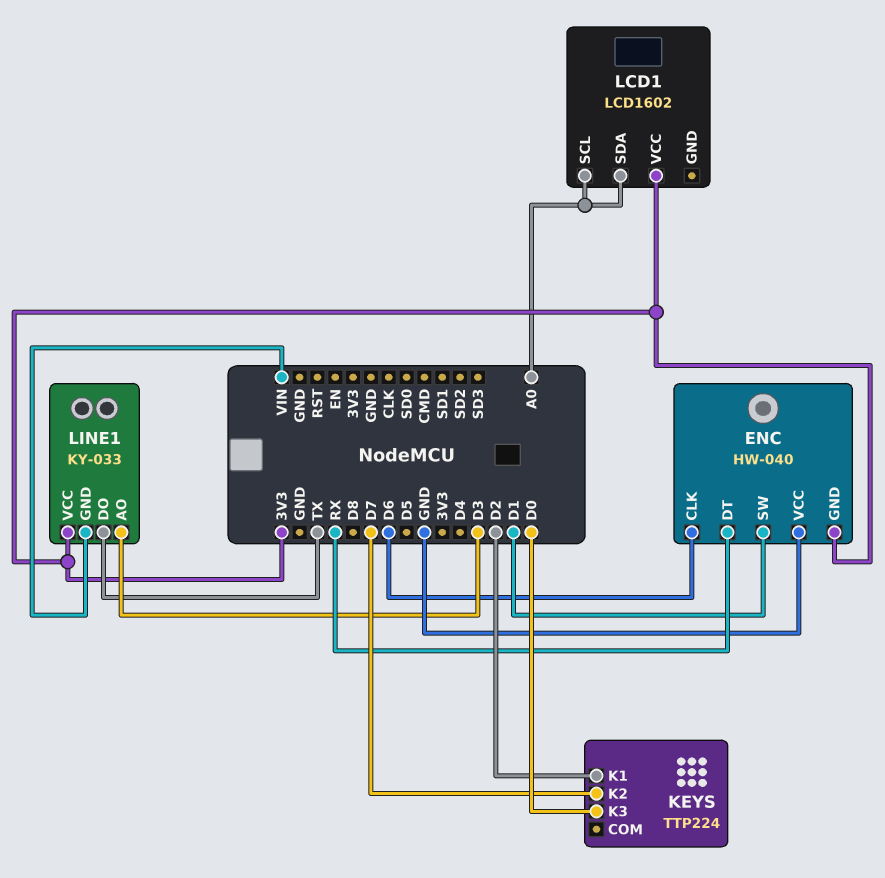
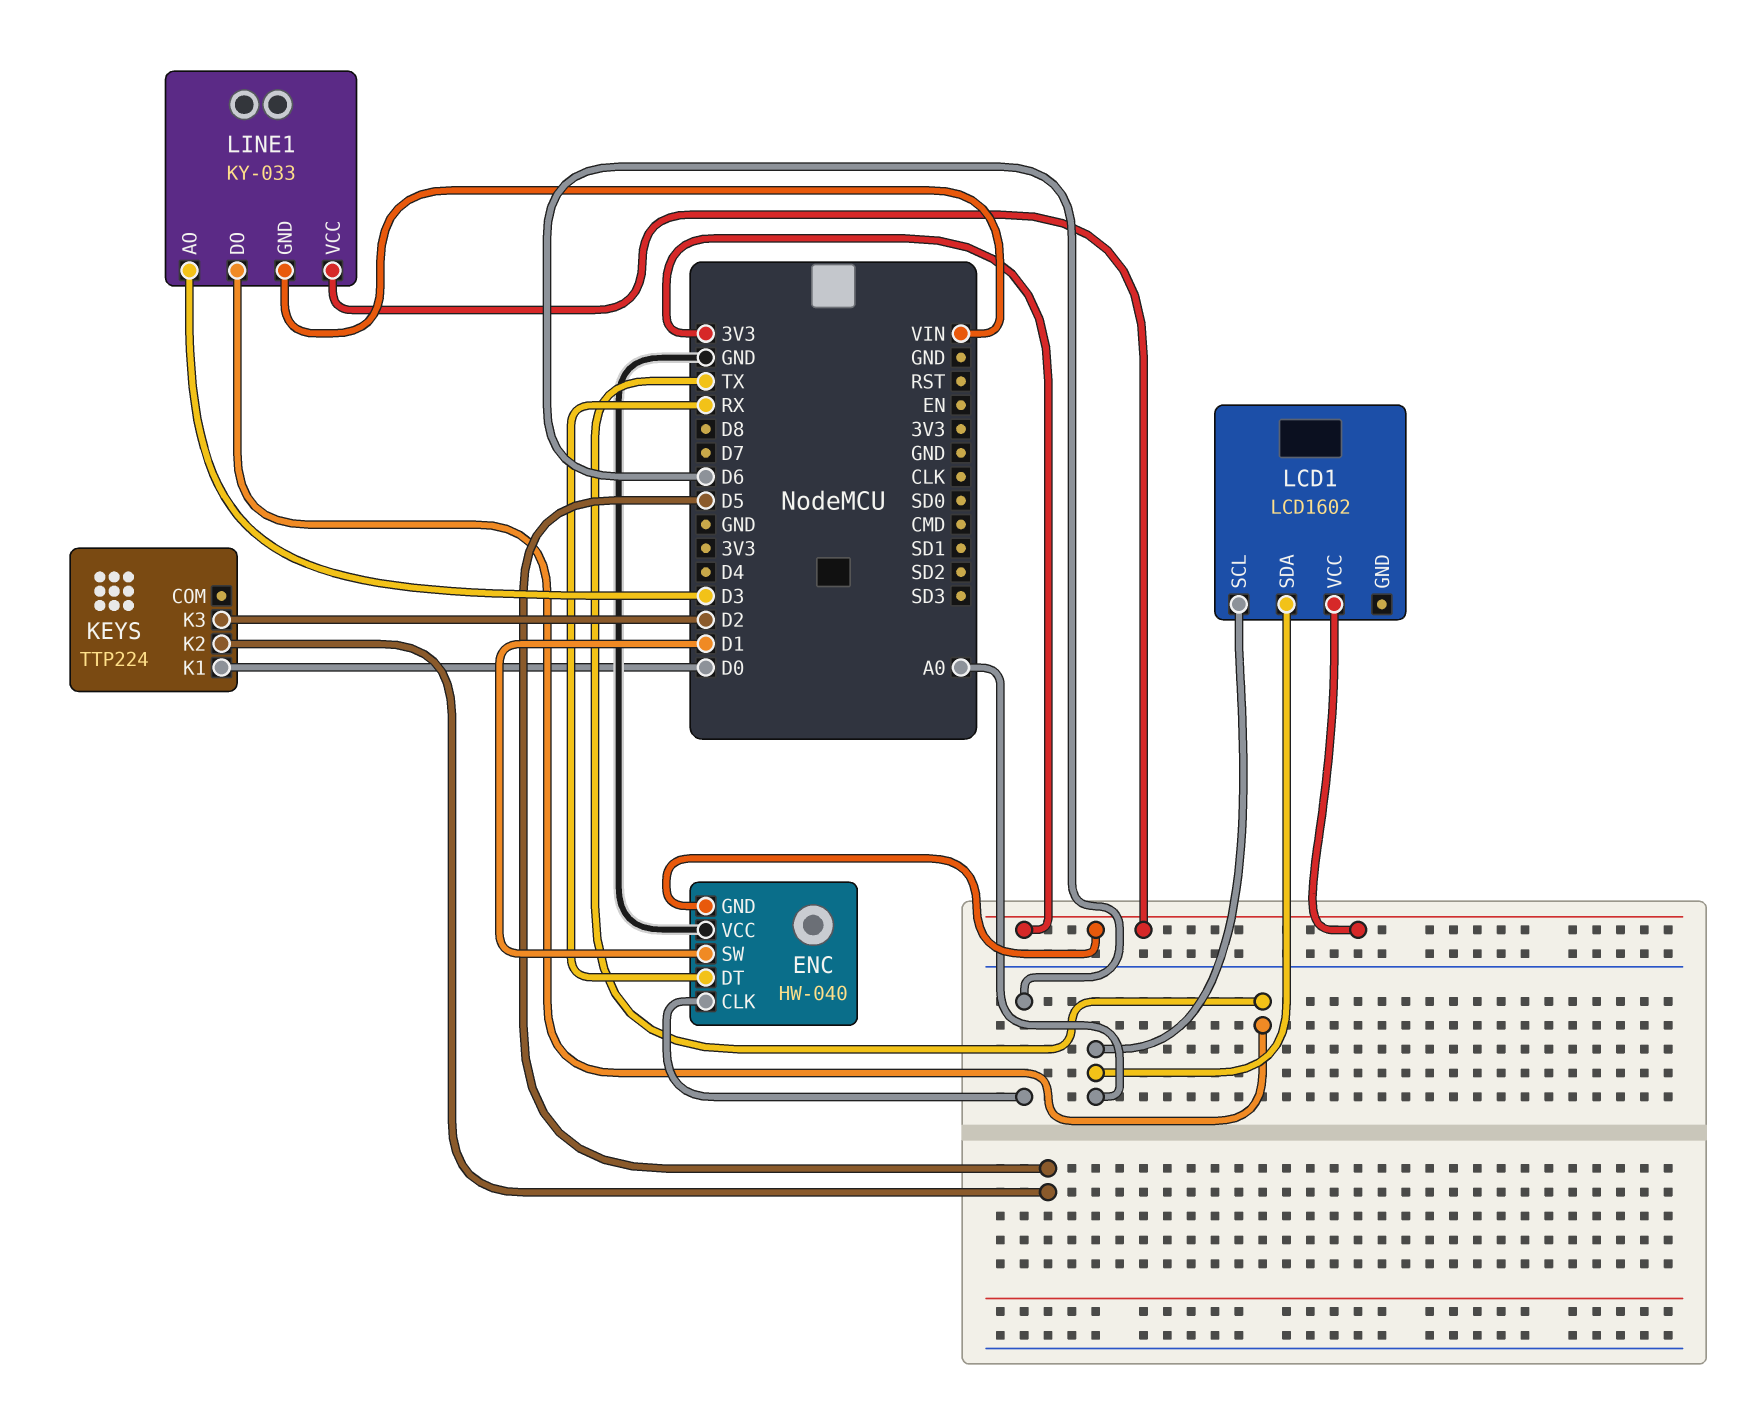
KEYS pin K1: D2 -> D0
KEYS pin K2: D7 -> D5
KEYS pin K3: D0 -> D2

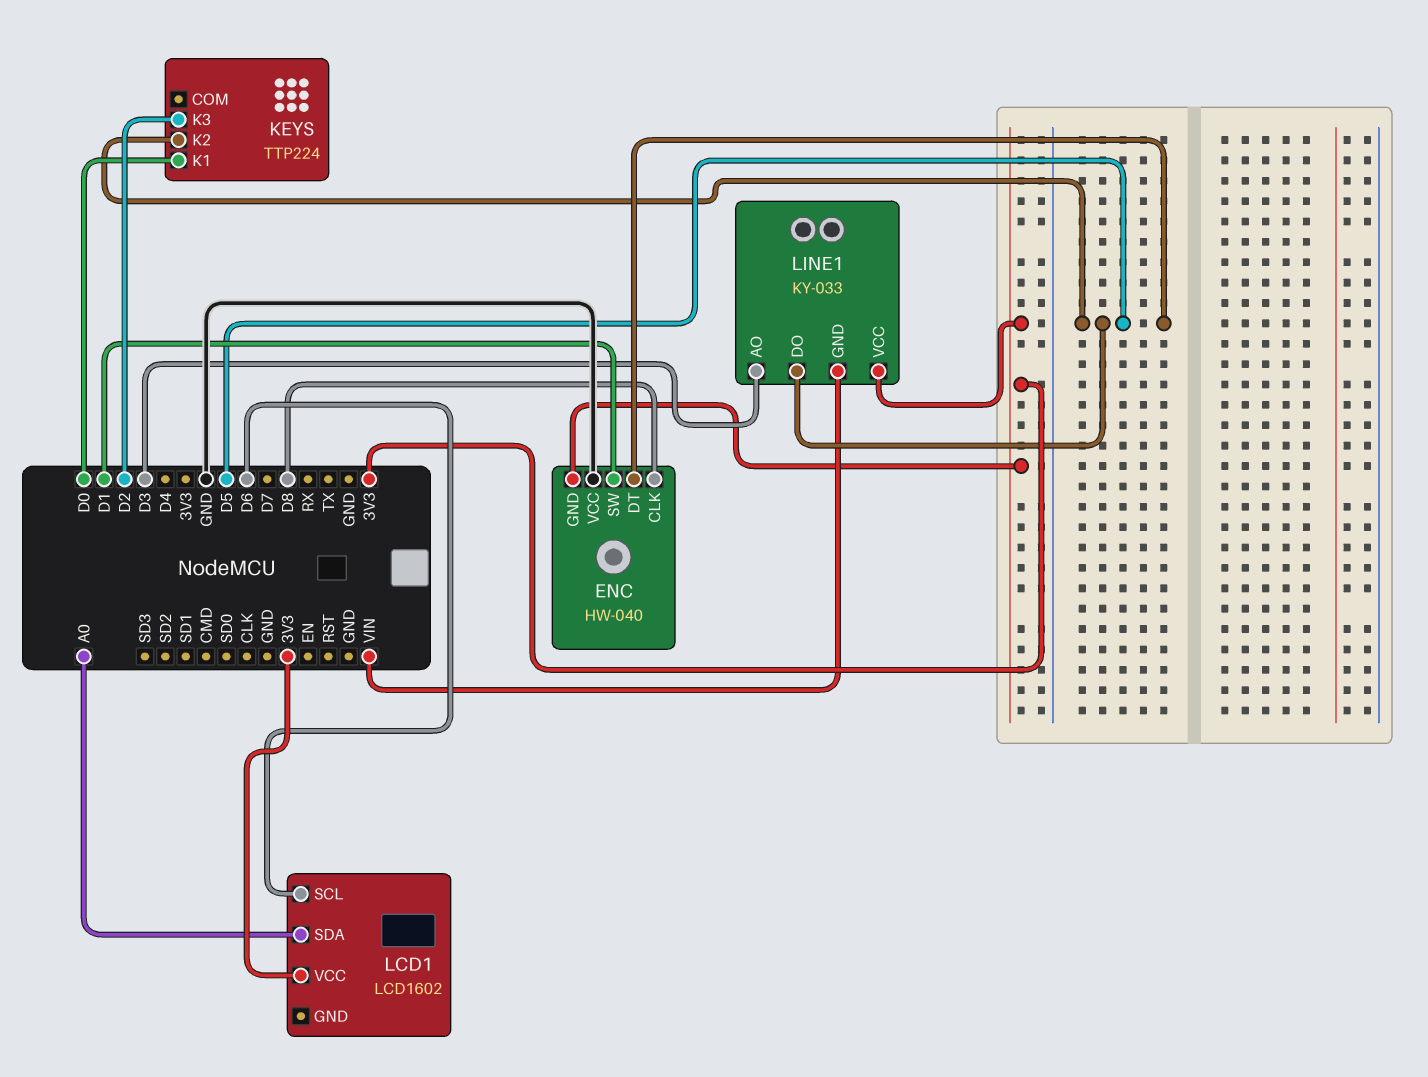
ENC pin CLK: D6 -> D8
ENC pin DT: RX -> D5
LCD1 pin SCL: A0 -> D6
LINE1 pin DO: TX -> D5

